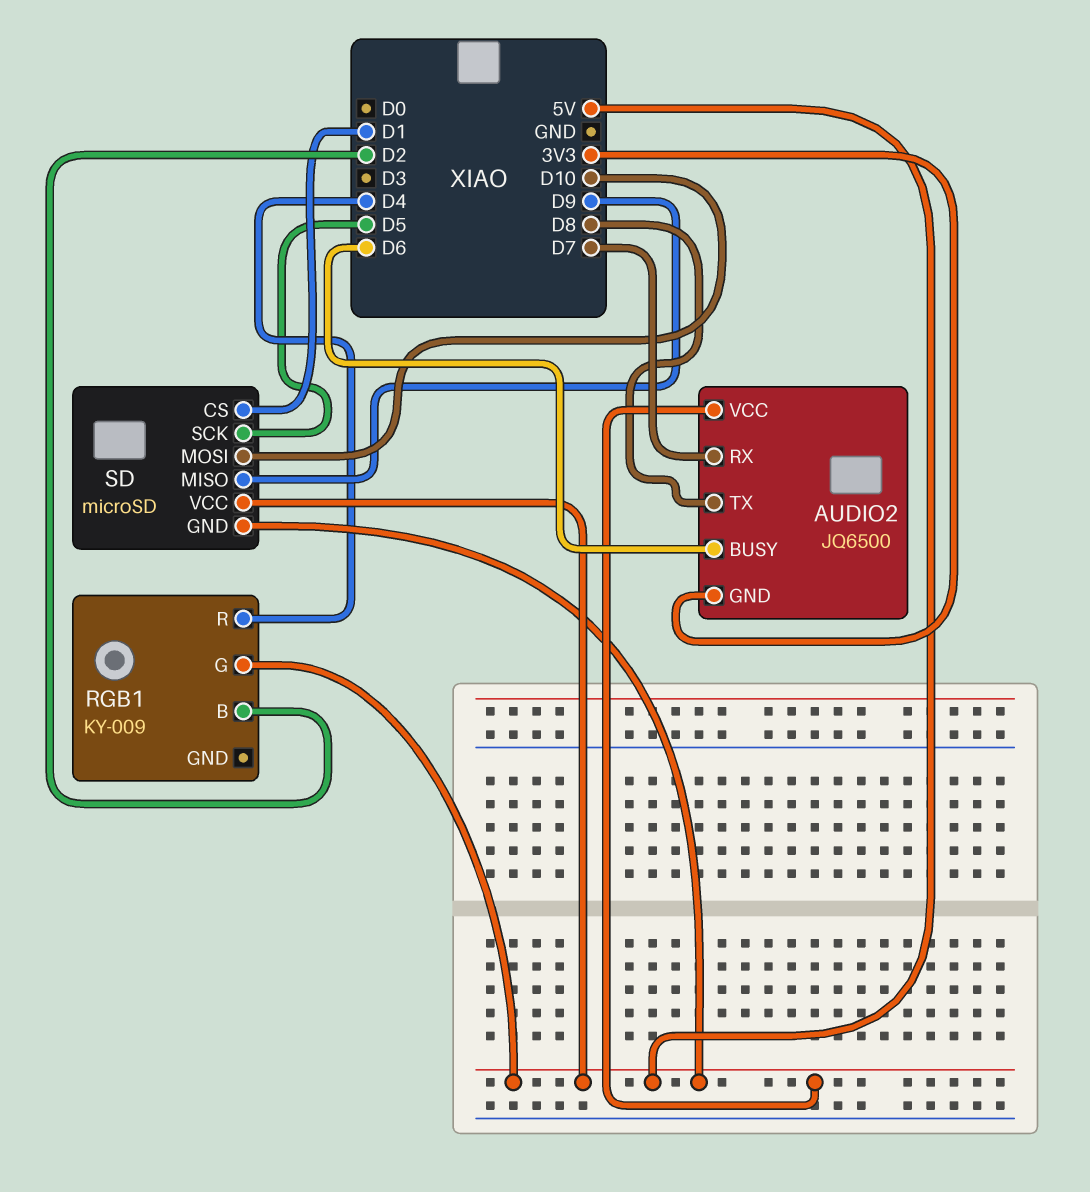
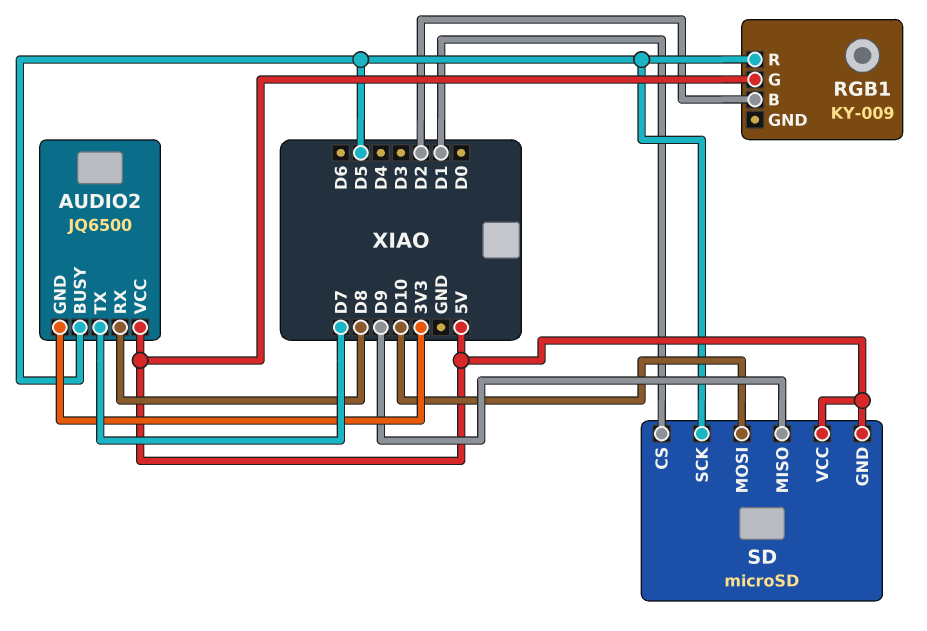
AUDIO2 pin BUSY: D6 -> D5
AUDIO2 pin RX: D7 -> D8
AUDIO2 pin TX: D8 -> D7
RGB1 pin R: D4 -> D5

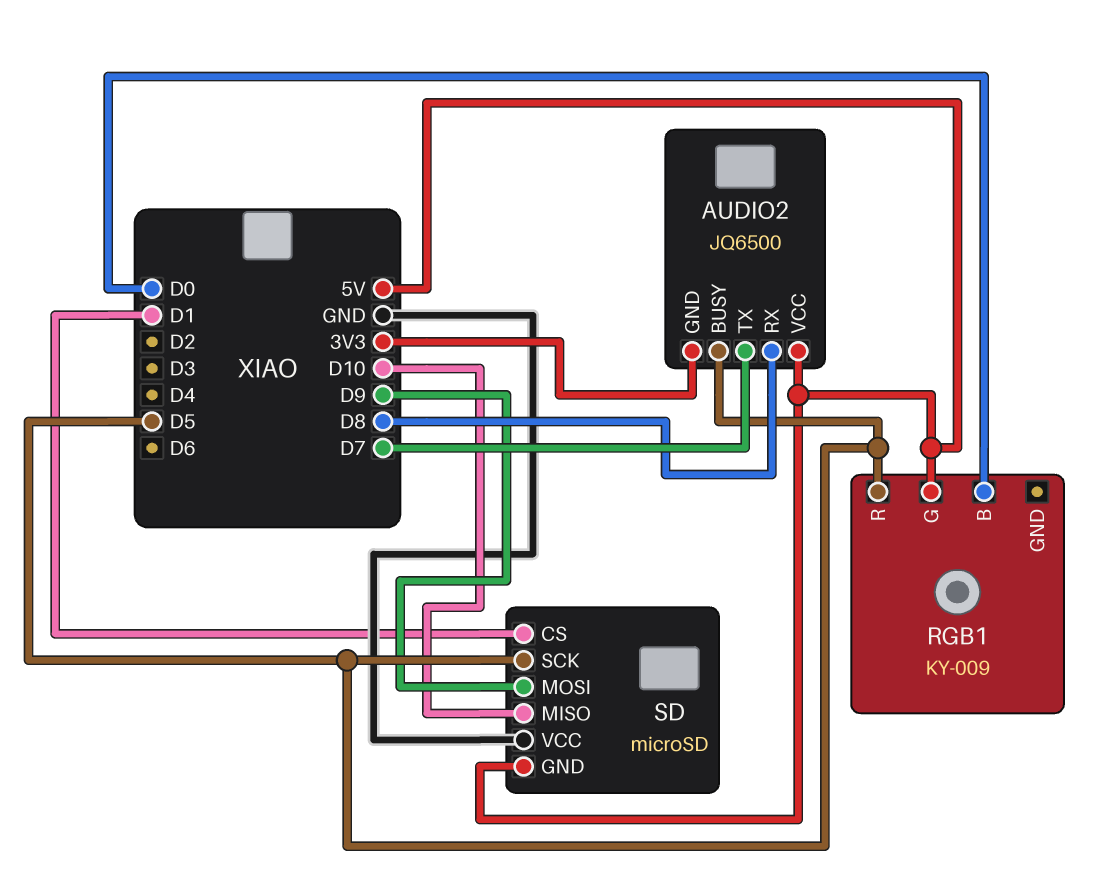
RGB1 pin B: D2 -> D0
SD pin MISO: D9 -> D10
SD pin MOSI: D10 -> D9
SD pin VCC: 5V -> GND

